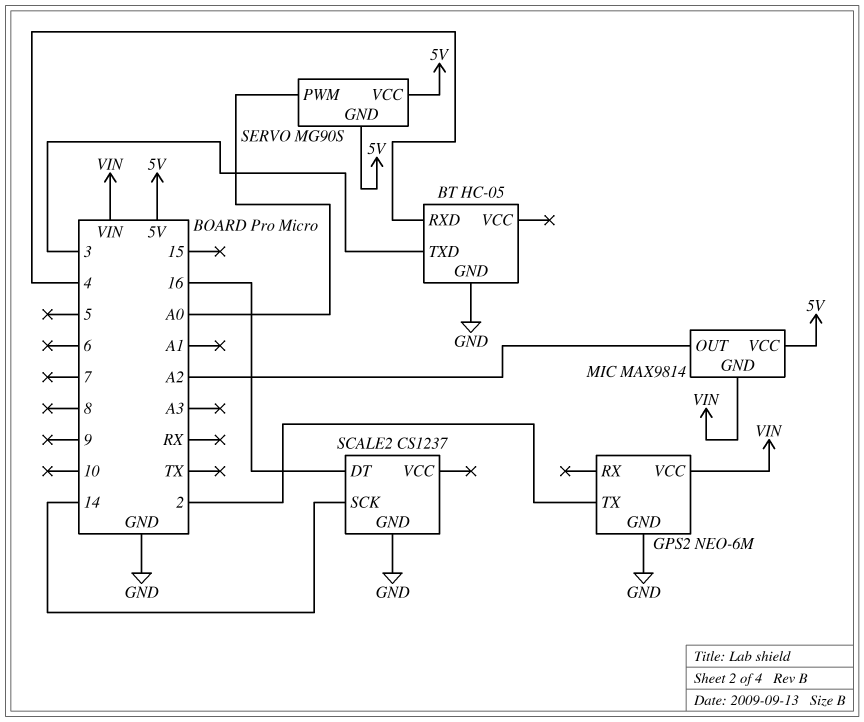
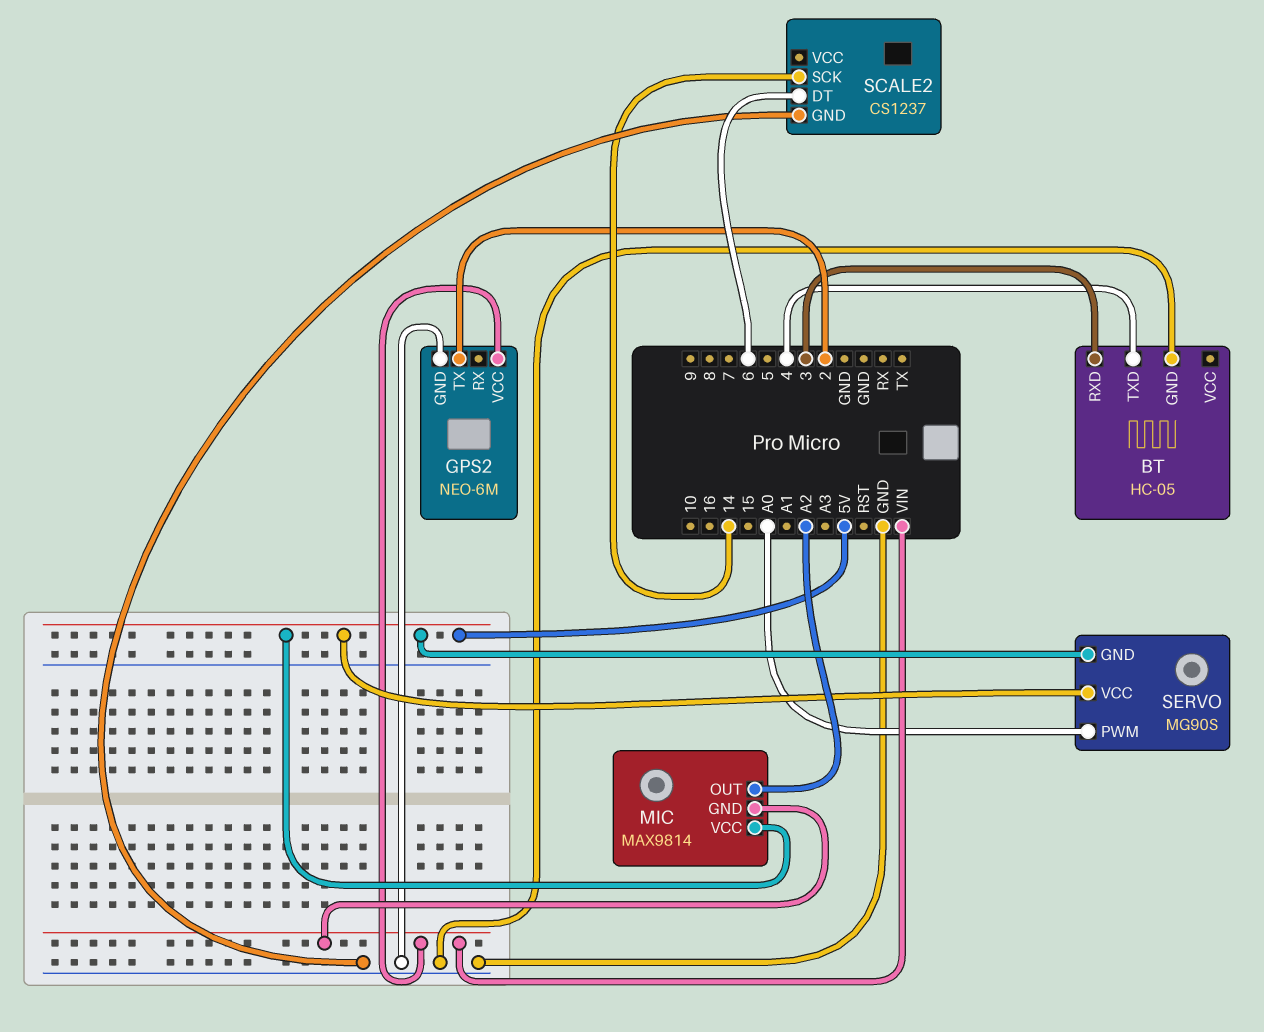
BT pin RXD: 4 -> 3
BT pin TXD: 3 -> 4
SCALE2 pin DT: 16 -> 6

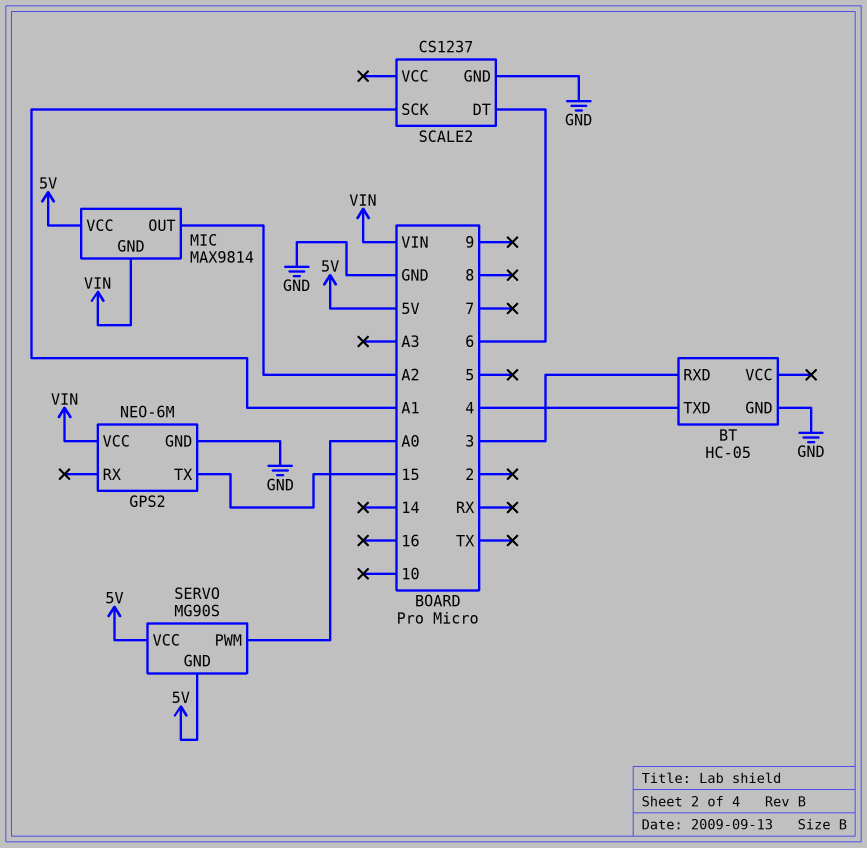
GPS2 pin TX: 2 -> 15
SCALE2 pin SCK: 14 -> A1

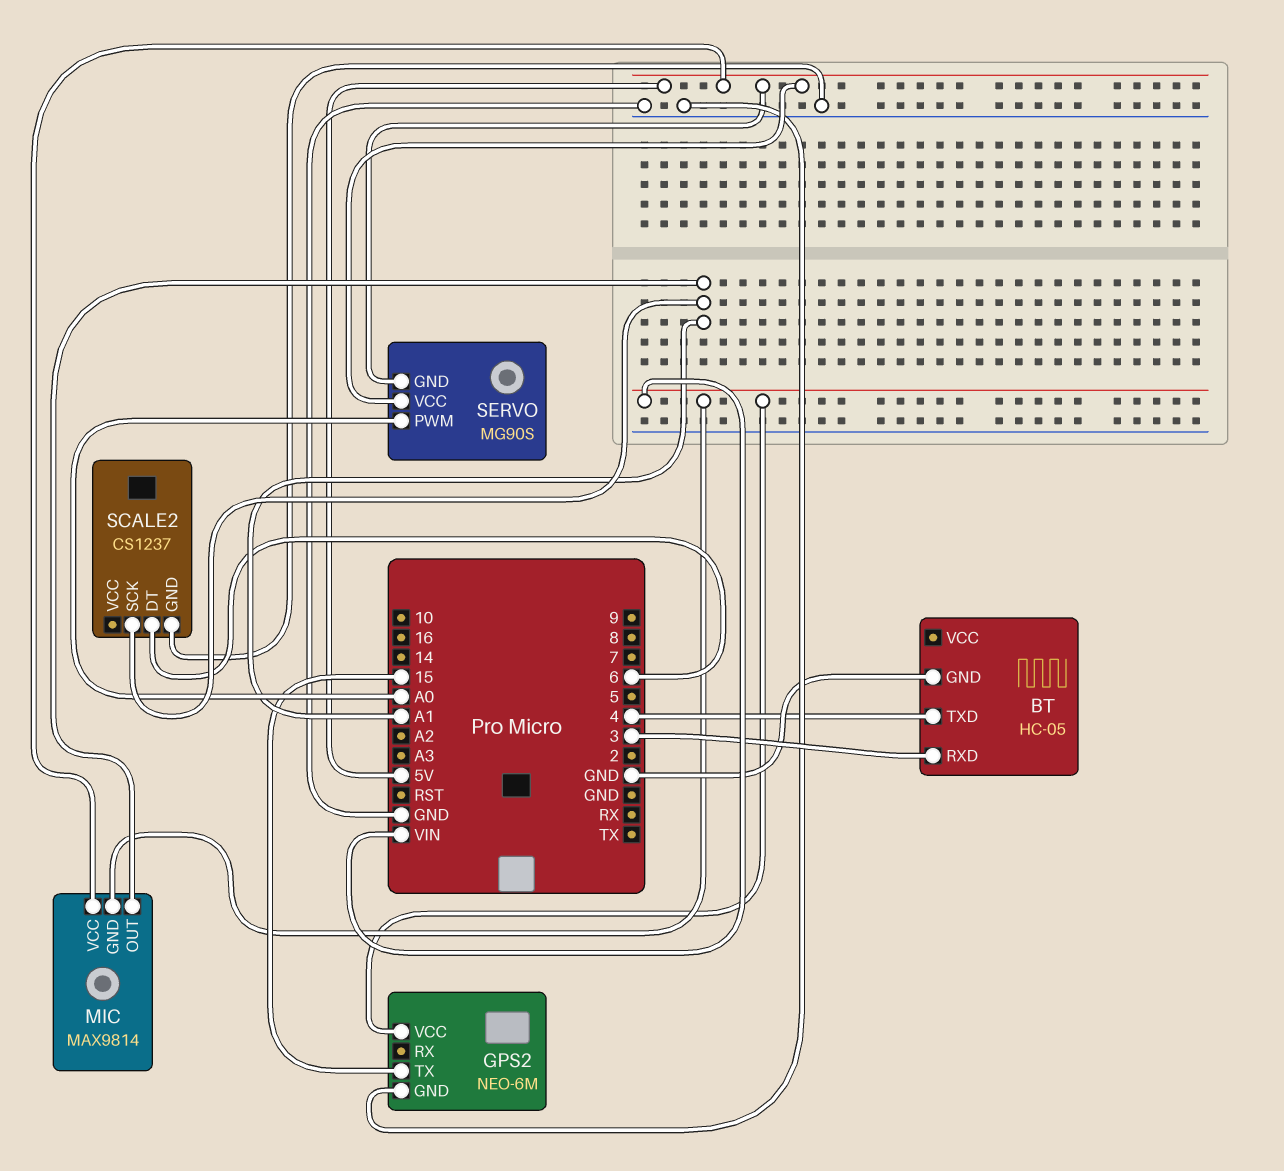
MIC pin OUT: A2 -> A1

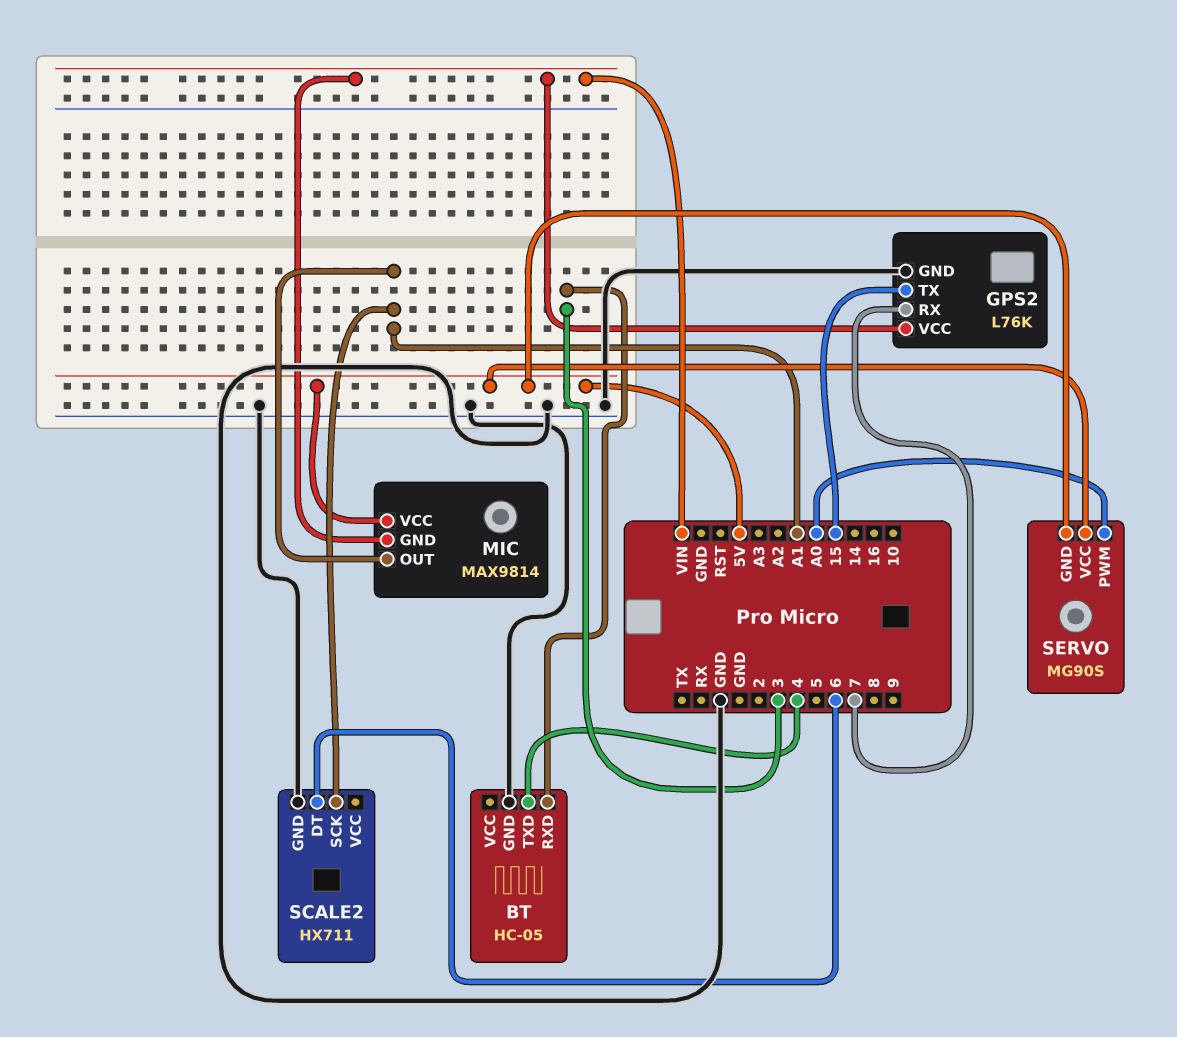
GPS2: NEO-6M -> L76K
GPS2 pin RX: none -> 7
SCALE2: CS1237 -> HX711

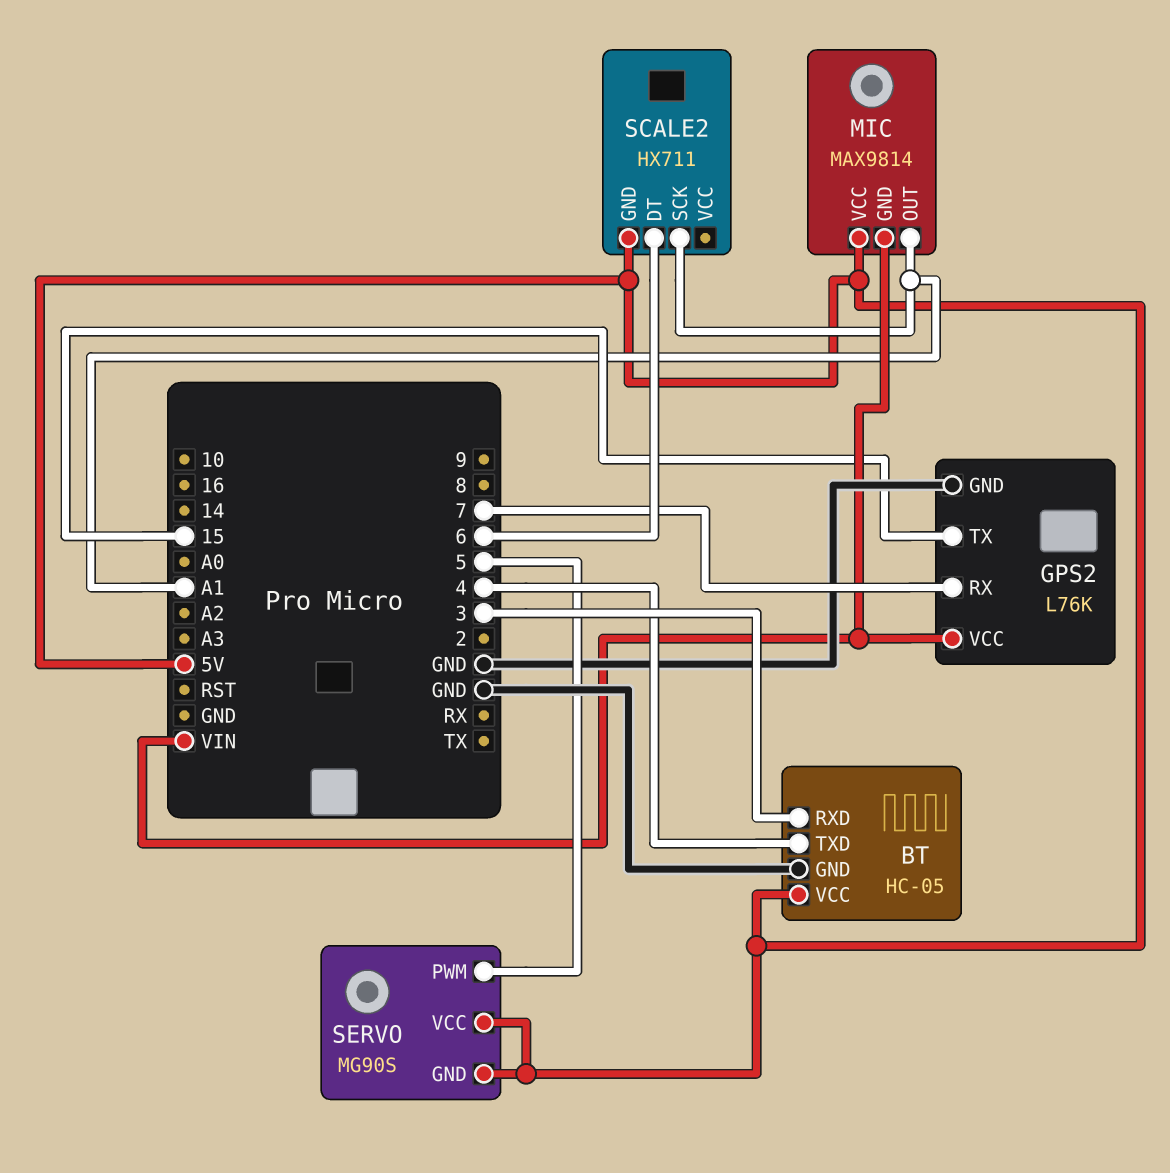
BT pin VCC: none -> 5V
SCALE2 pin GND: GND -> 5V
SERVO pin PWM: A0 -> 5

